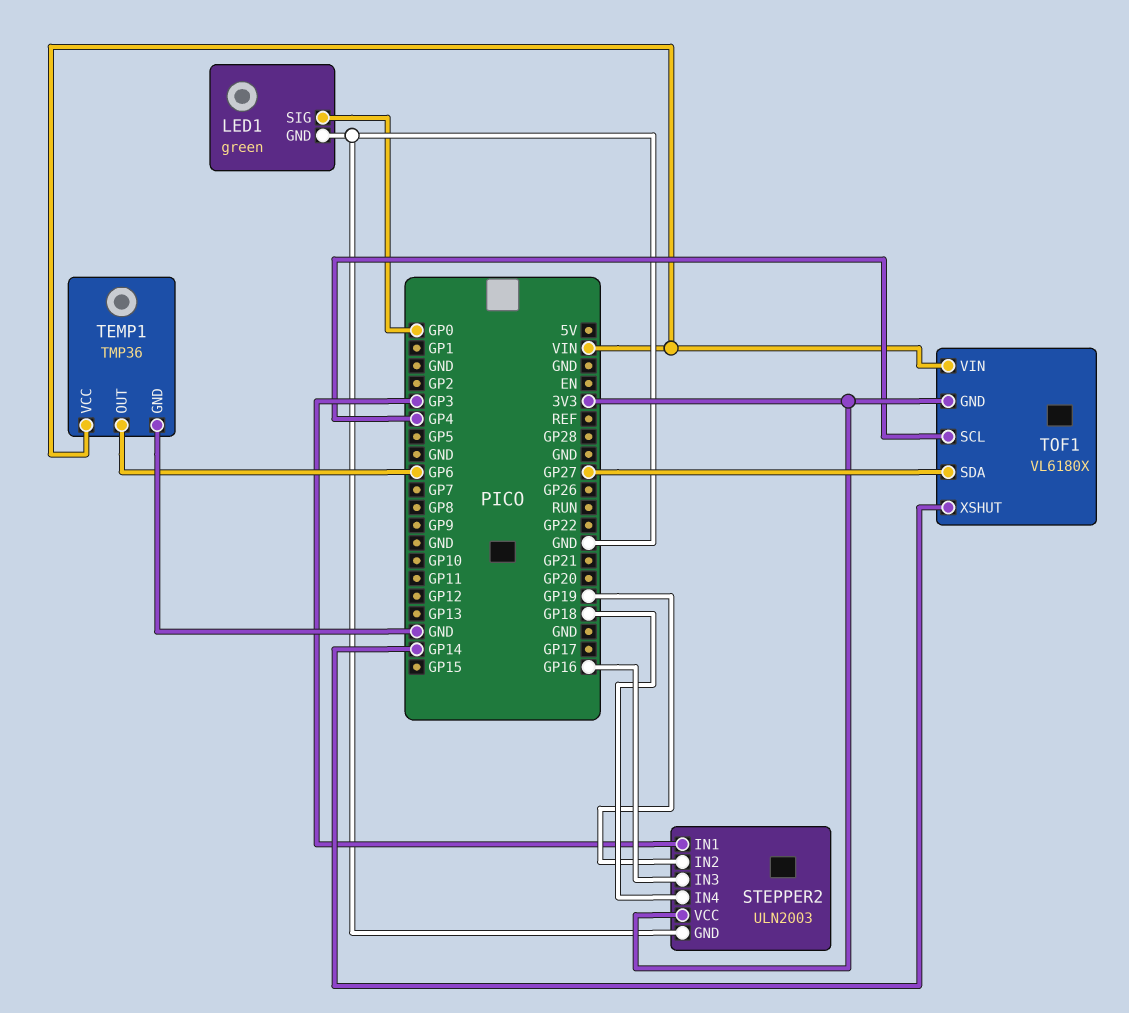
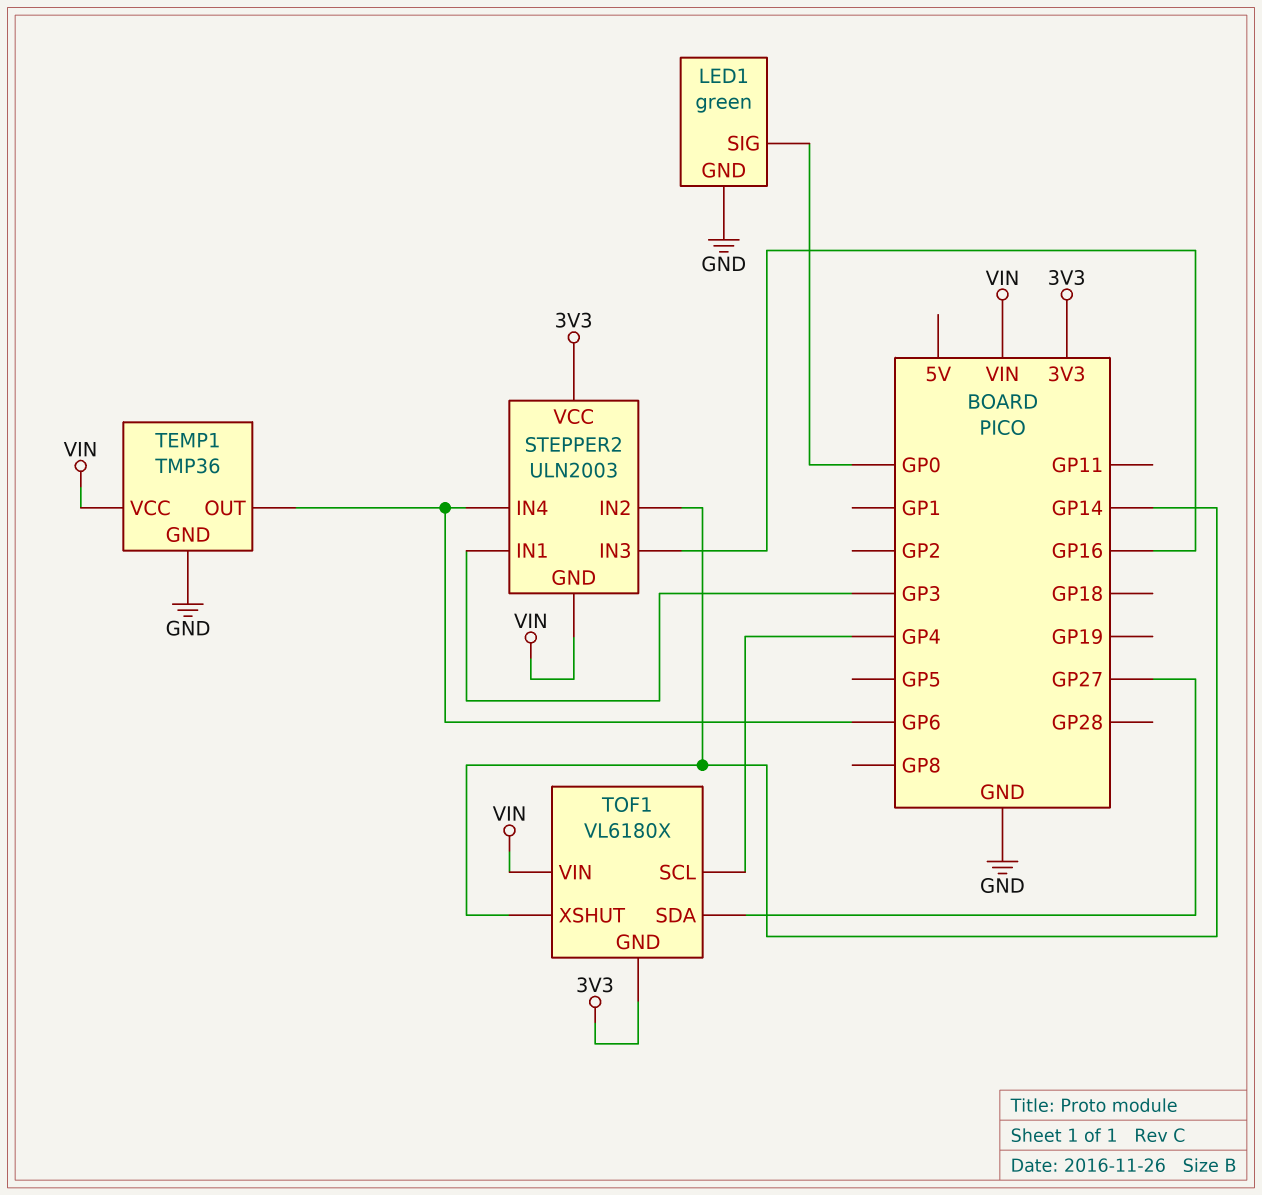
STEPPER2 pin GND: GND -> VIN
STEPPER2 pin IN2: GP19 -> GP14
STEPPER2 pin IN4: GP18 -> GP6

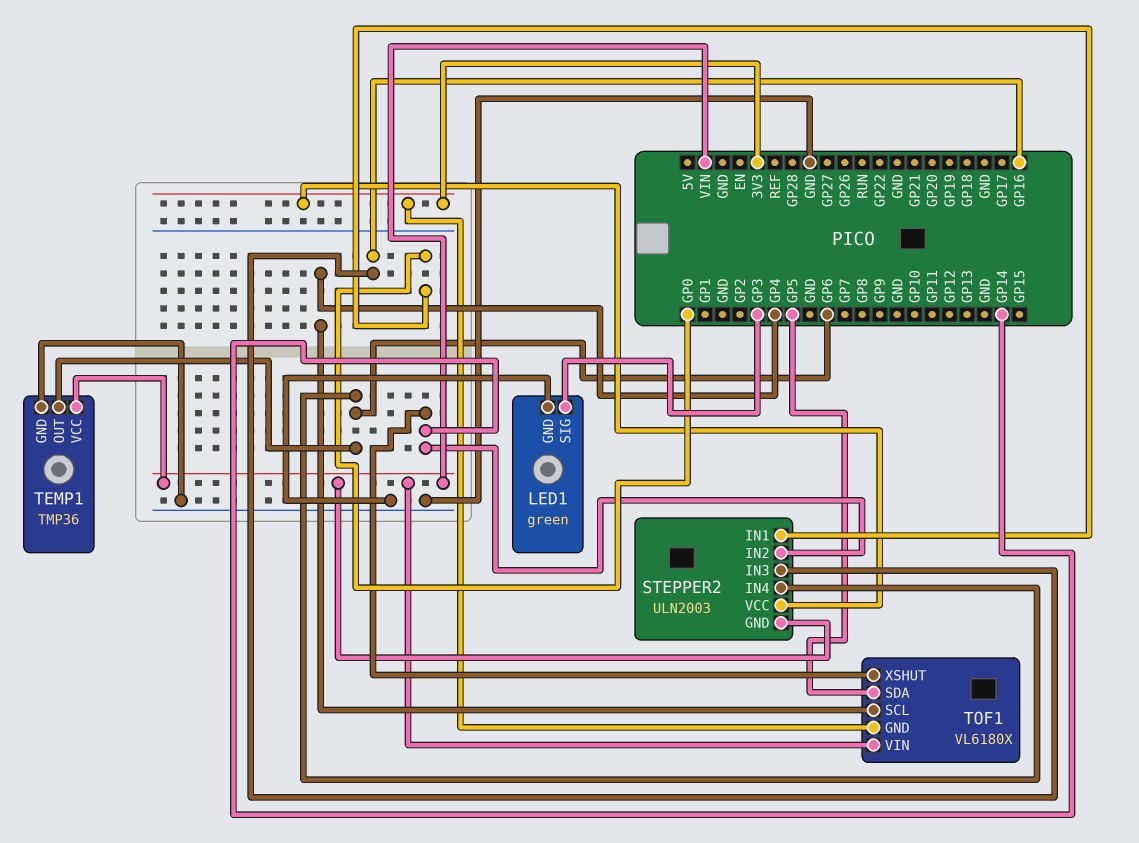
LED1 pin SIG: GP0 -> GP3
STEPPER2 pin IN1: GP3 -> GP0
TOF1 pin SDA: GP27 -> GP5

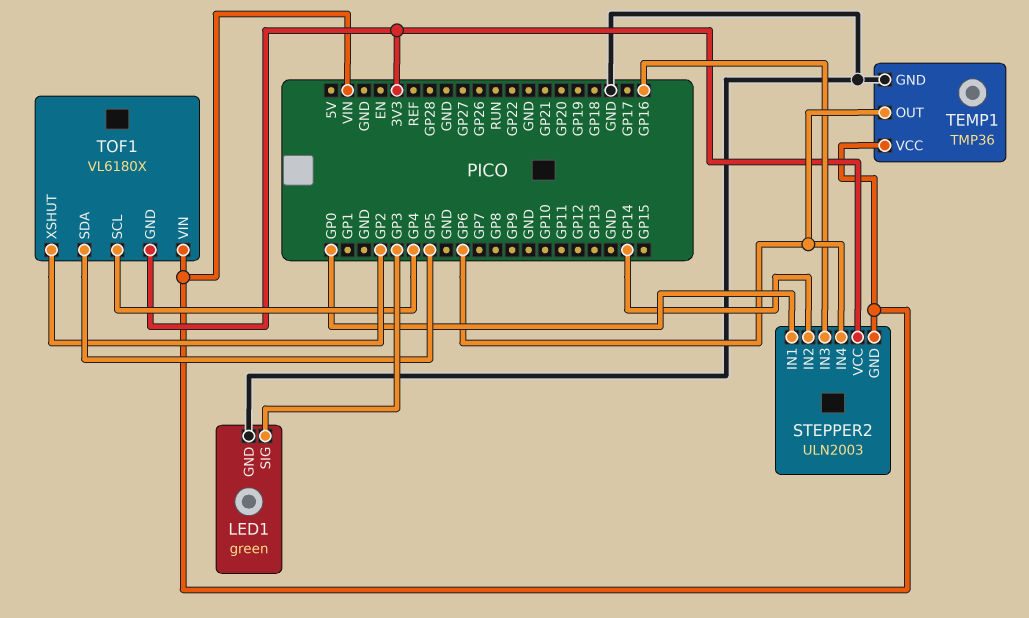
TOF1 pin XSHUT: GP14 -> GP2

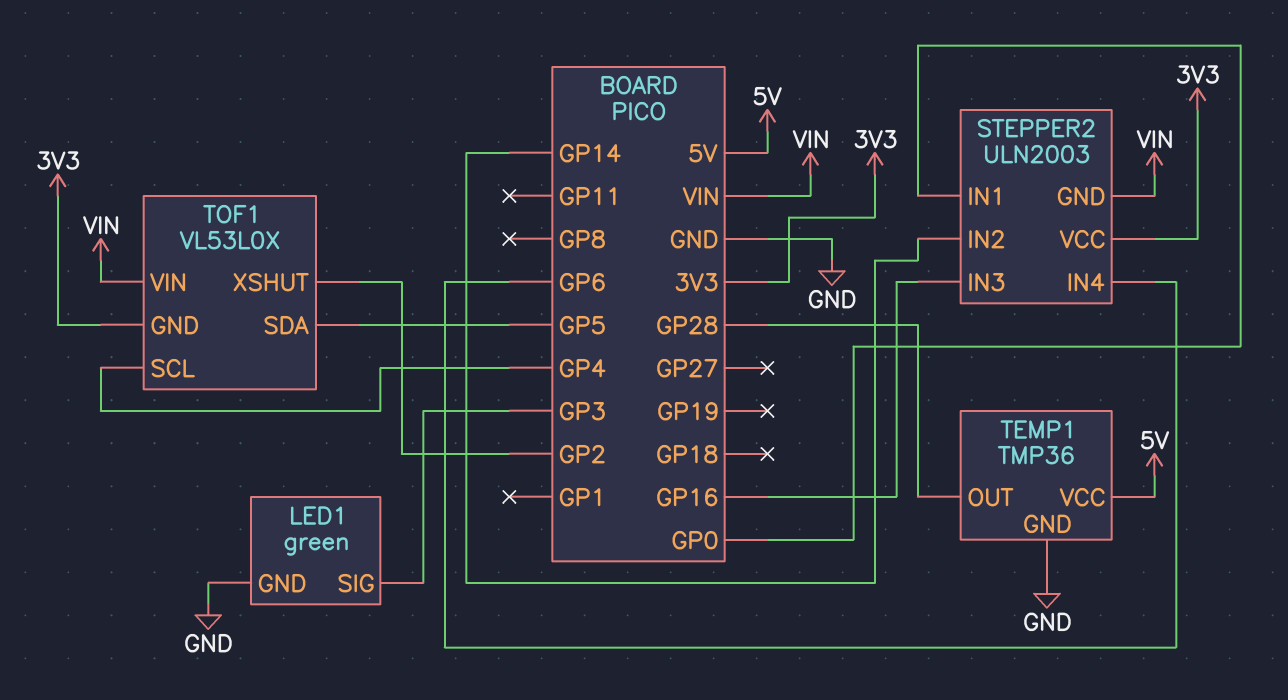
TEMP1 pin OUT: GP6 -> GP28
TEMP1 pin VCC: VIN -> 5V
TOF1: VL6180X -> VL53L0X

